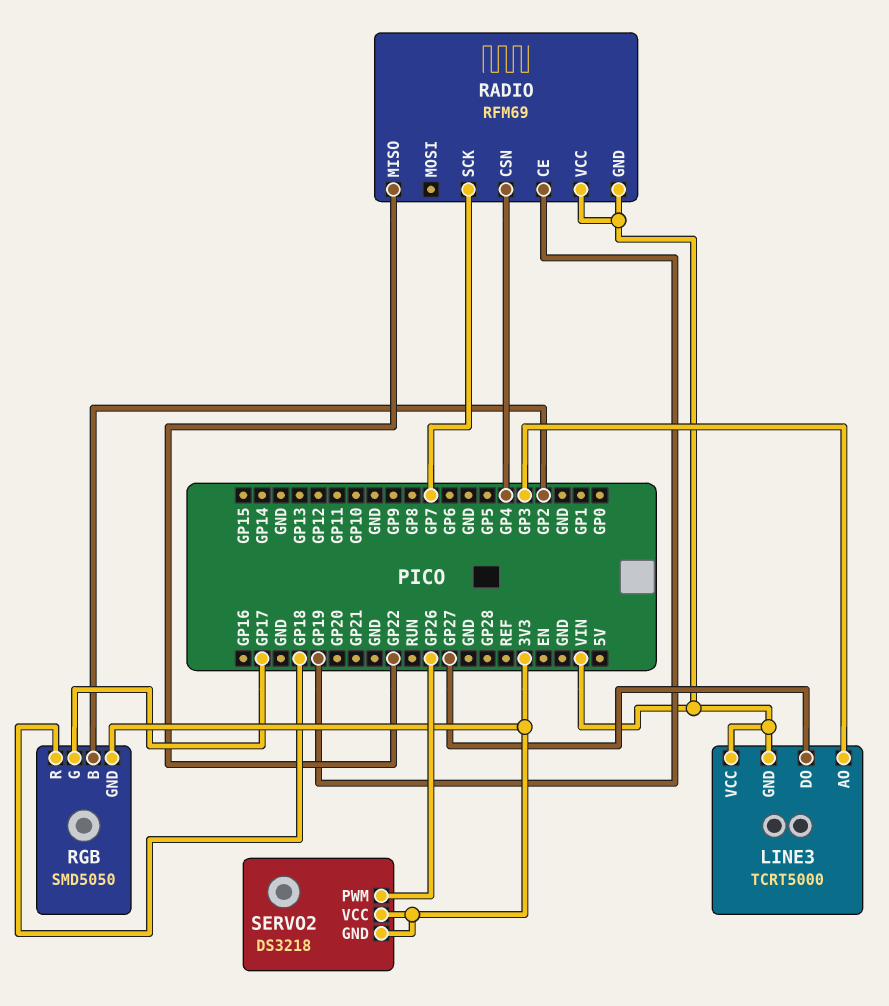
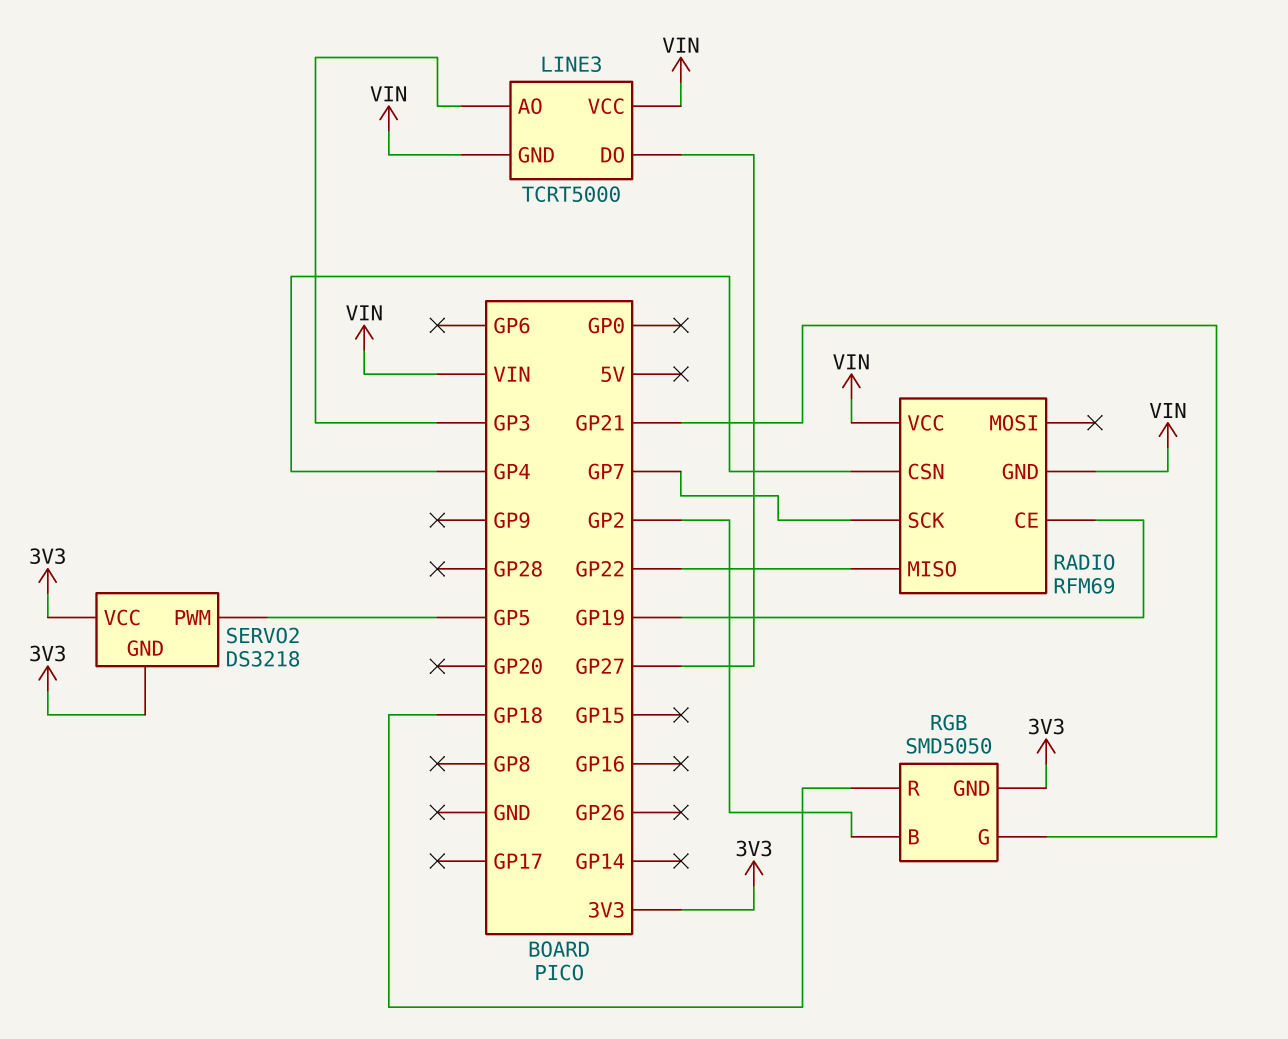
RGB pin G: GP17 -> GP21
SERVO2 pin PWM: GP26 -> GP5

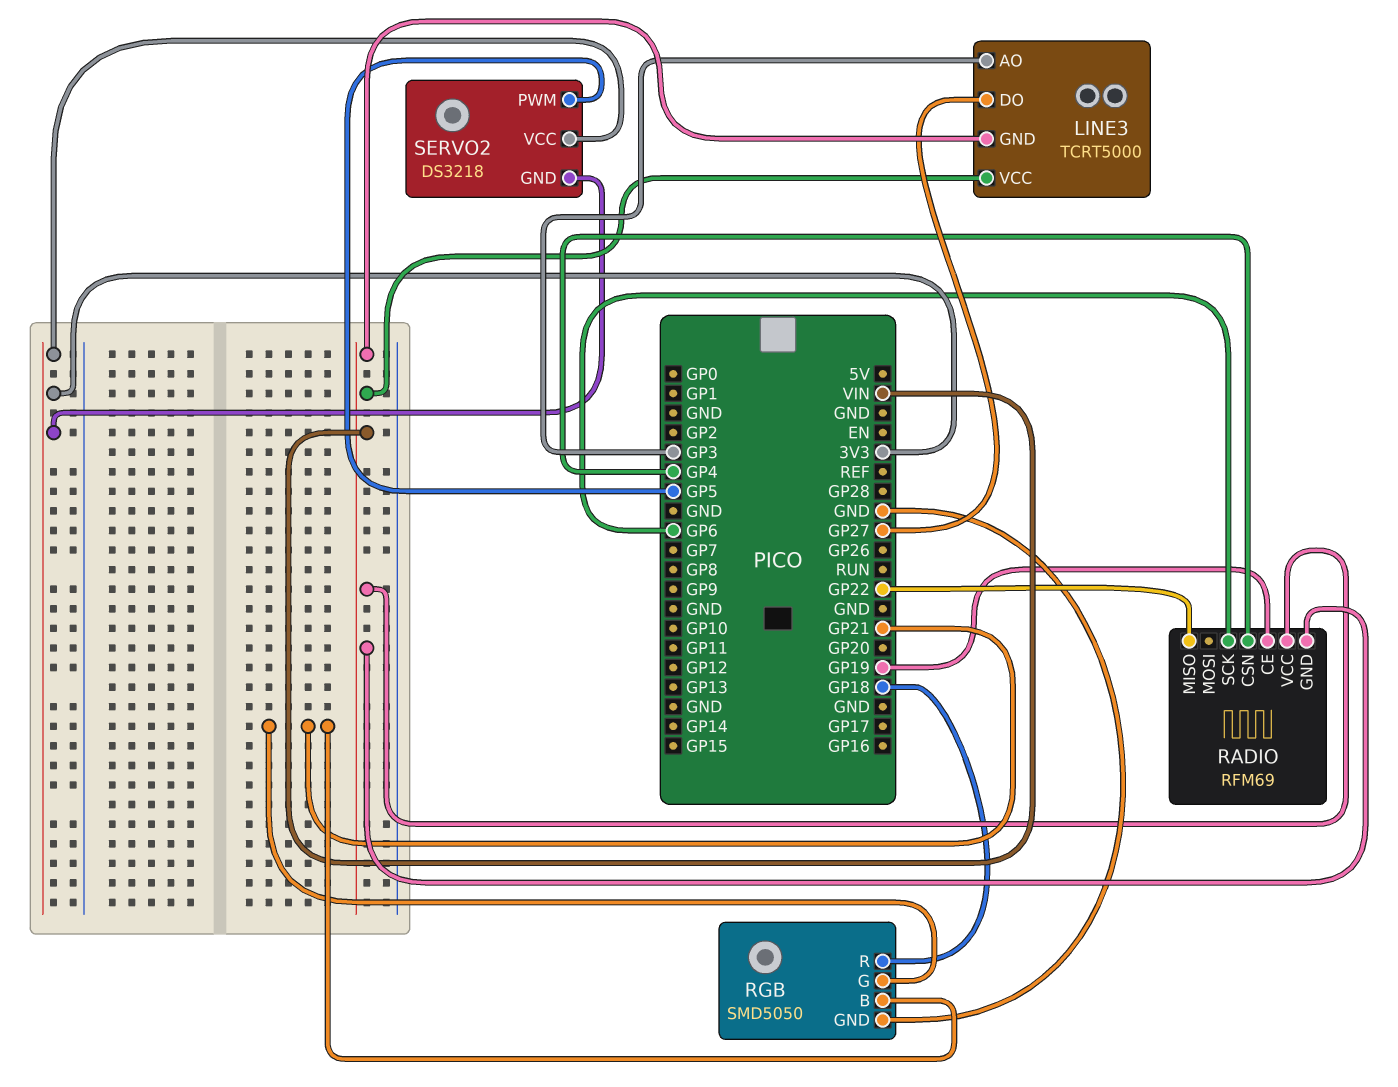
RADIO pin SCK: GP7 -> GP6
RGB pin B: GP2 -> GP21
RGB pin GND: 3V3 -> GND

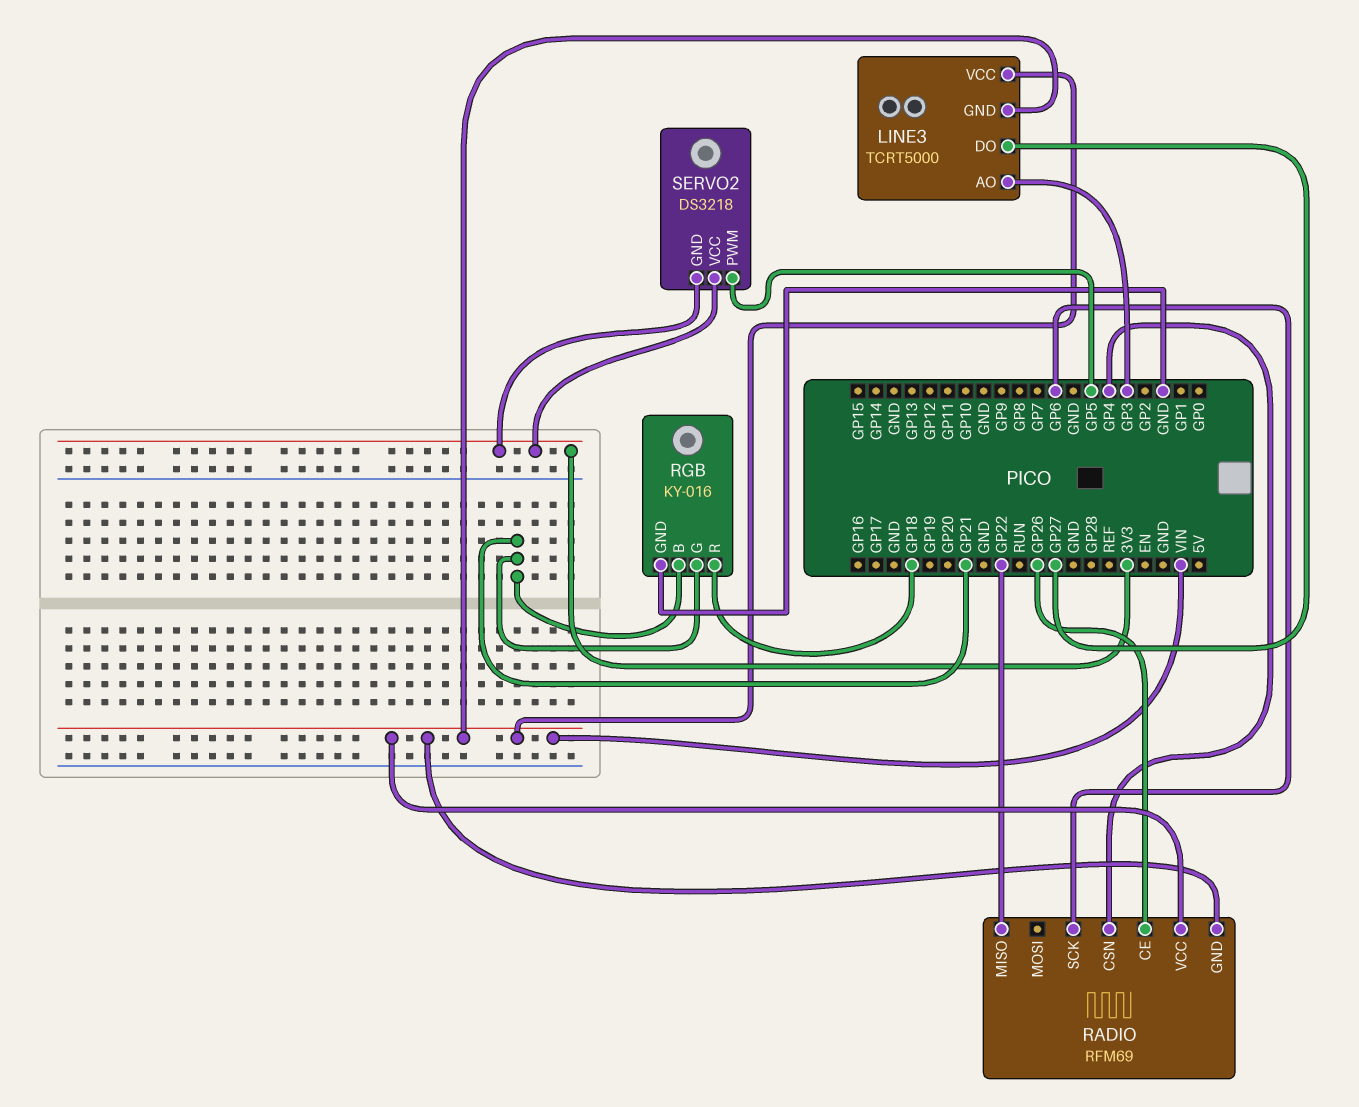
RADIO pin CE: GP19 -> GP26
RGB: SMD5050 -> KY-016

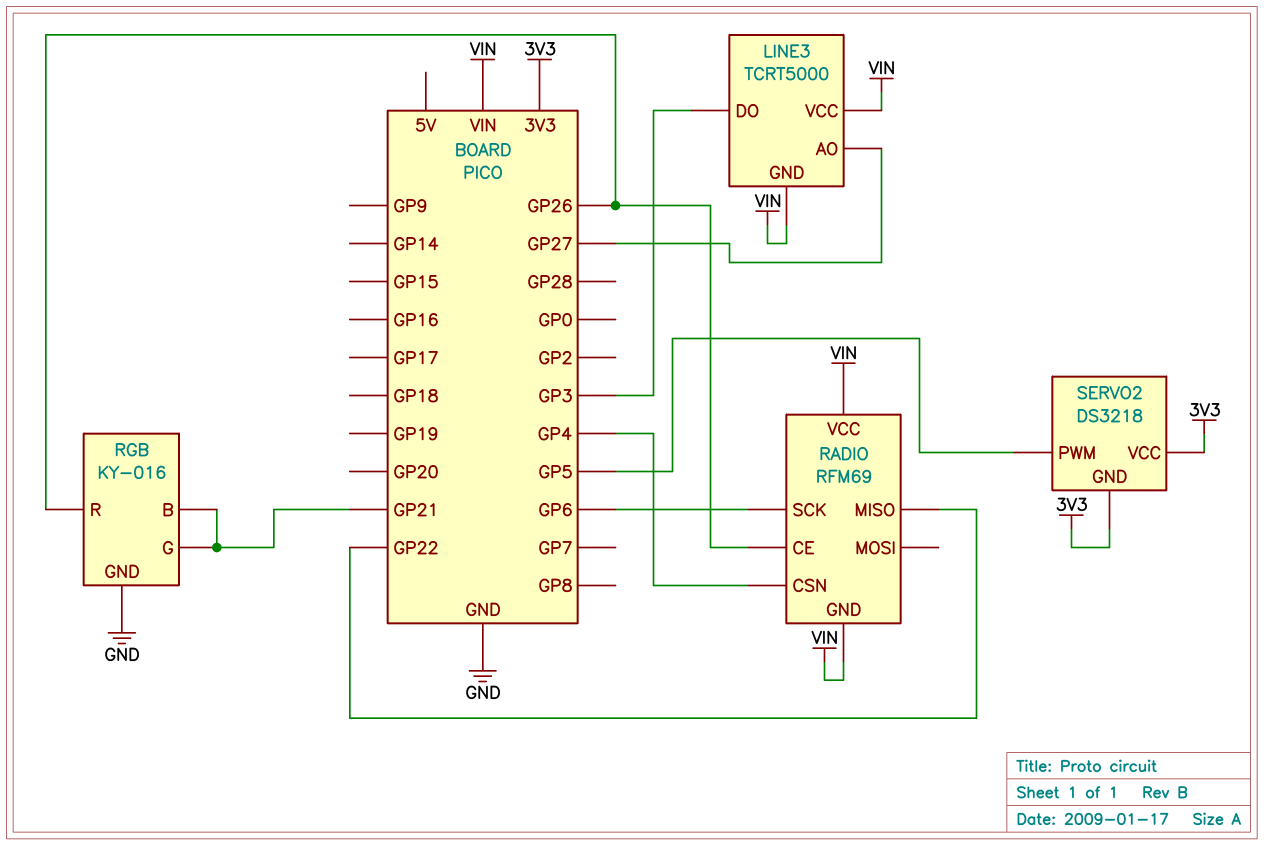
LINE3 pin AO: GP3 -> GP27
LINE3 pin DO: GP27 -> GP3
RGB pin R: GP18 -> GP26

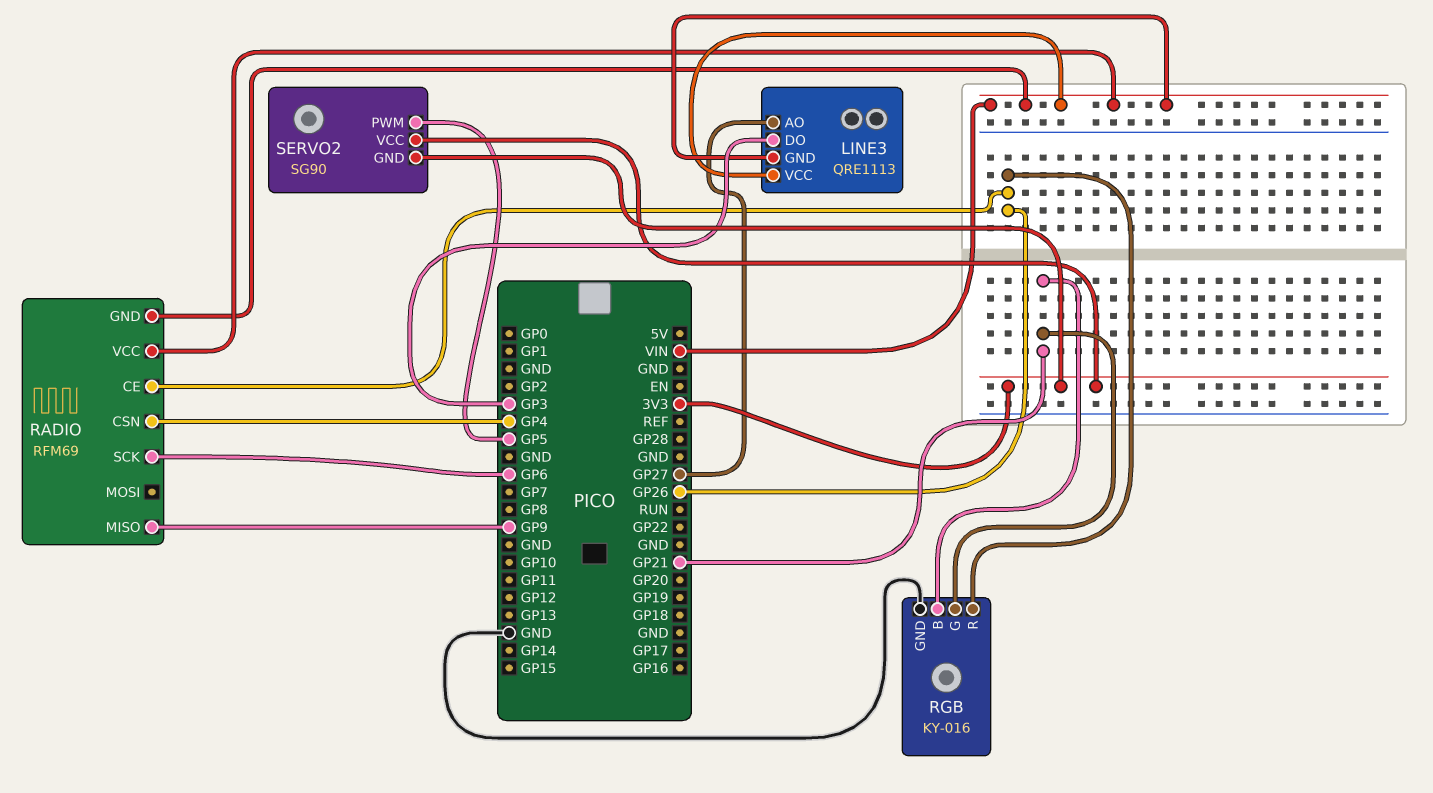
LINE3: TCRT5000 -> QRE1113
RADIO pin MISO: GP22 -> GP9
SERVO2: DS3218 -> SG90

